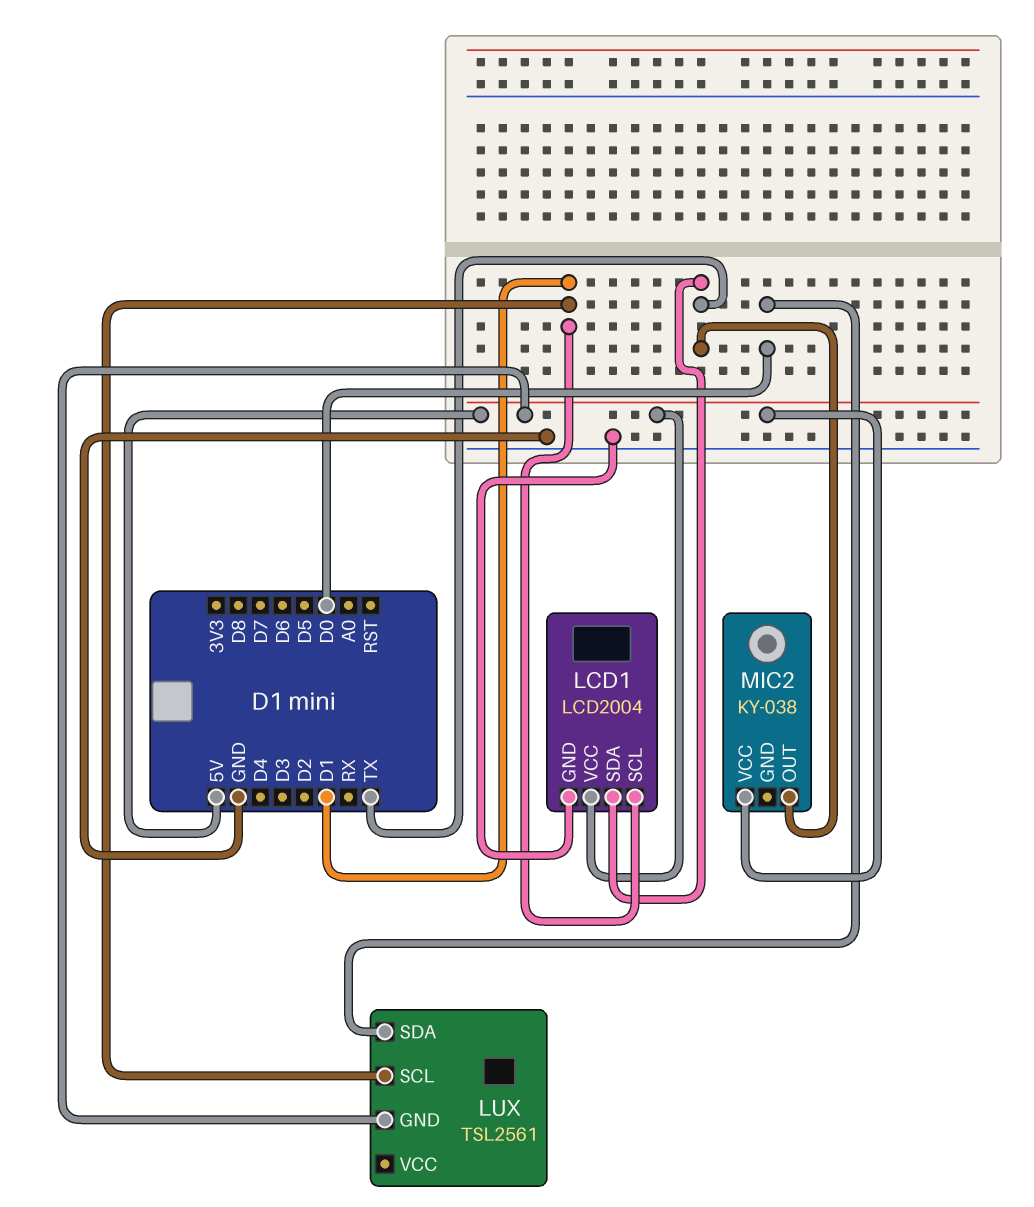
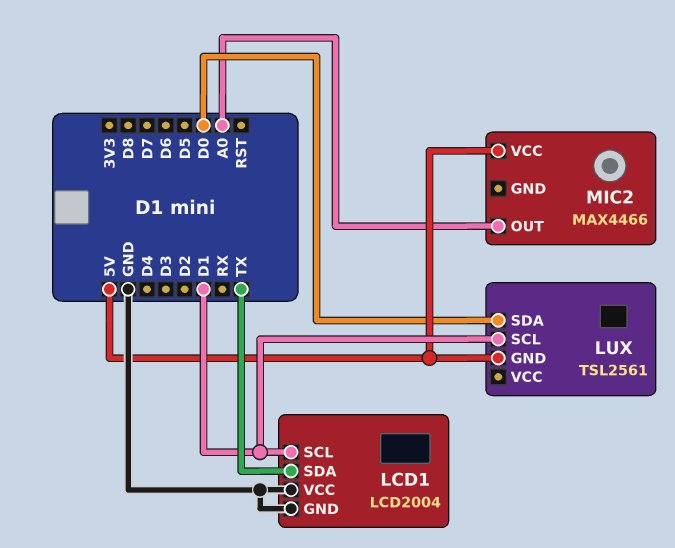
LCD1 pin VCC: 5V -> GND
MIC2: KY-038 -> MAX4466
MIC2 pin OUT: TX -> A0

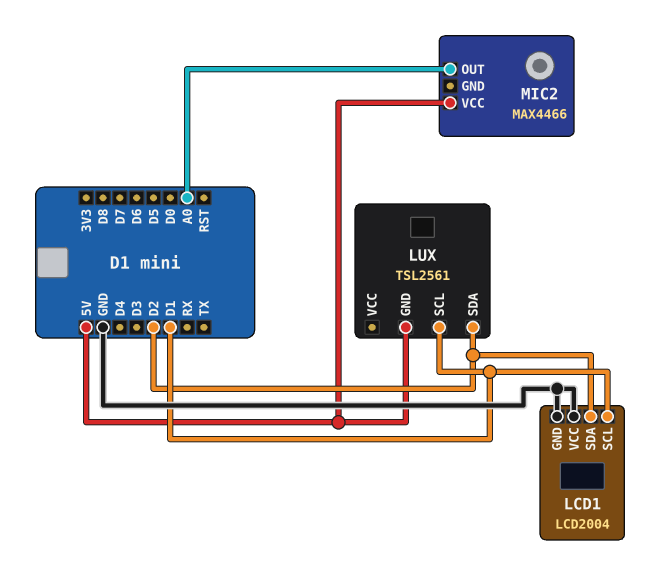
LCD1 pin SDA: TX -> D2
LUX pin SDA: D0 -> D2

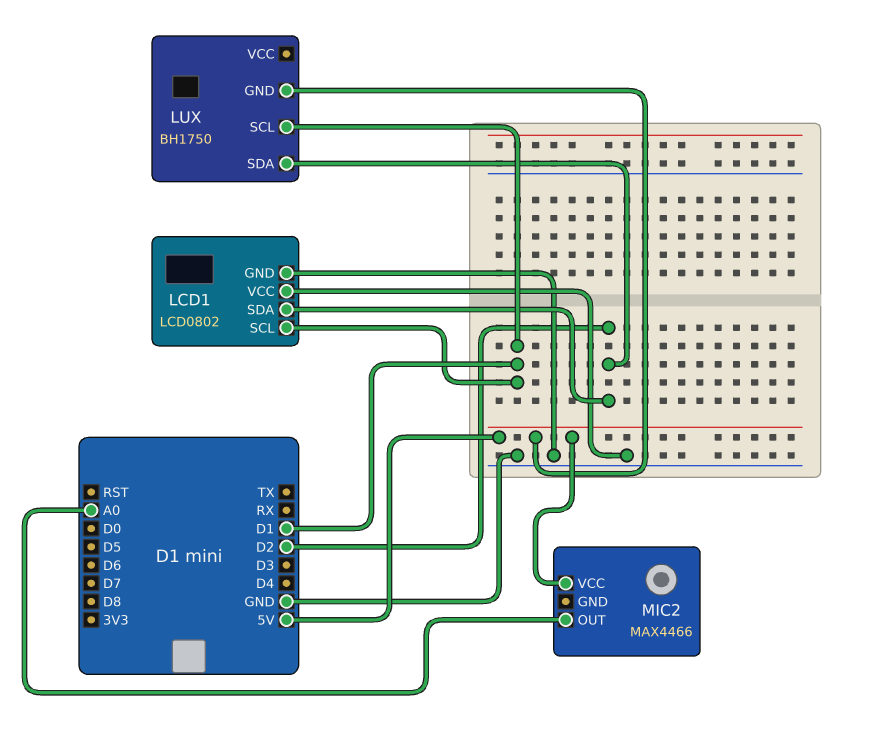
LCD1: LCD2004 -> LCD0802
LUX: TSL2561 -> BH1750

